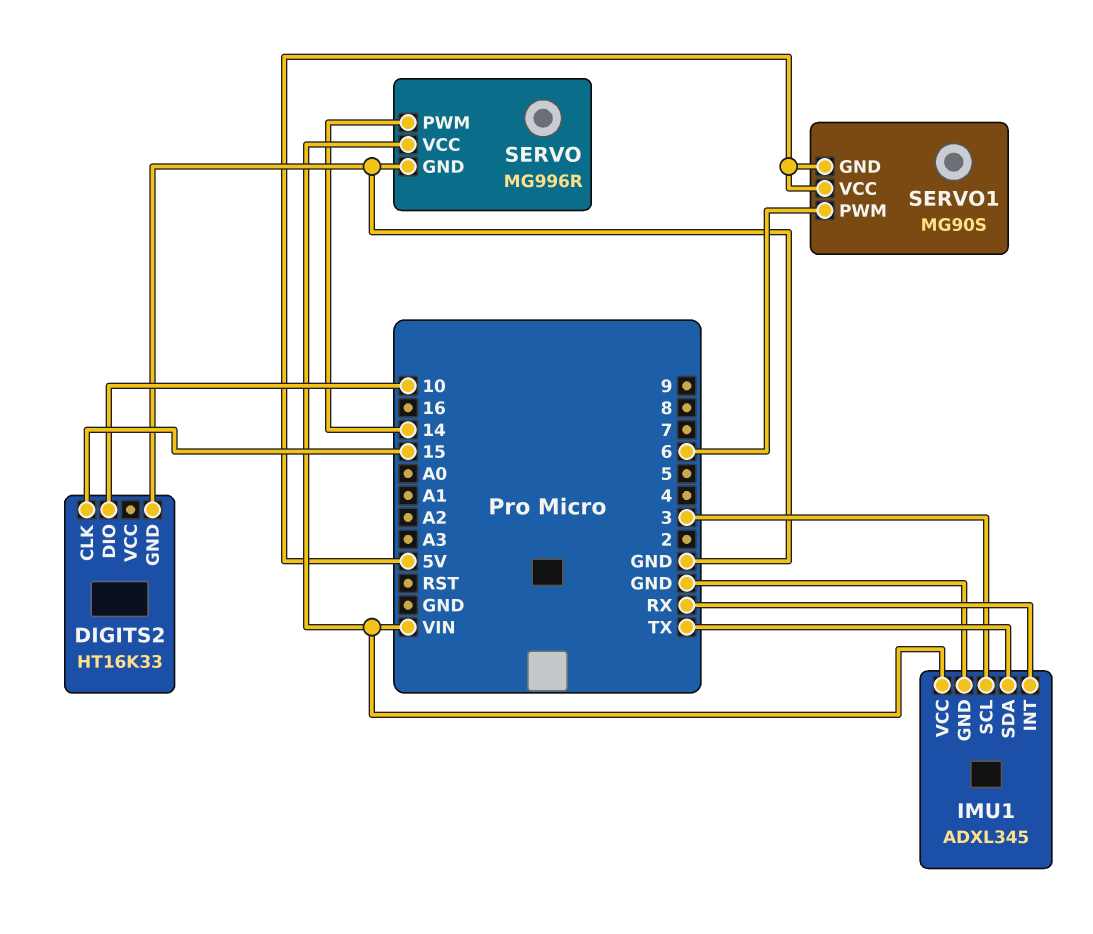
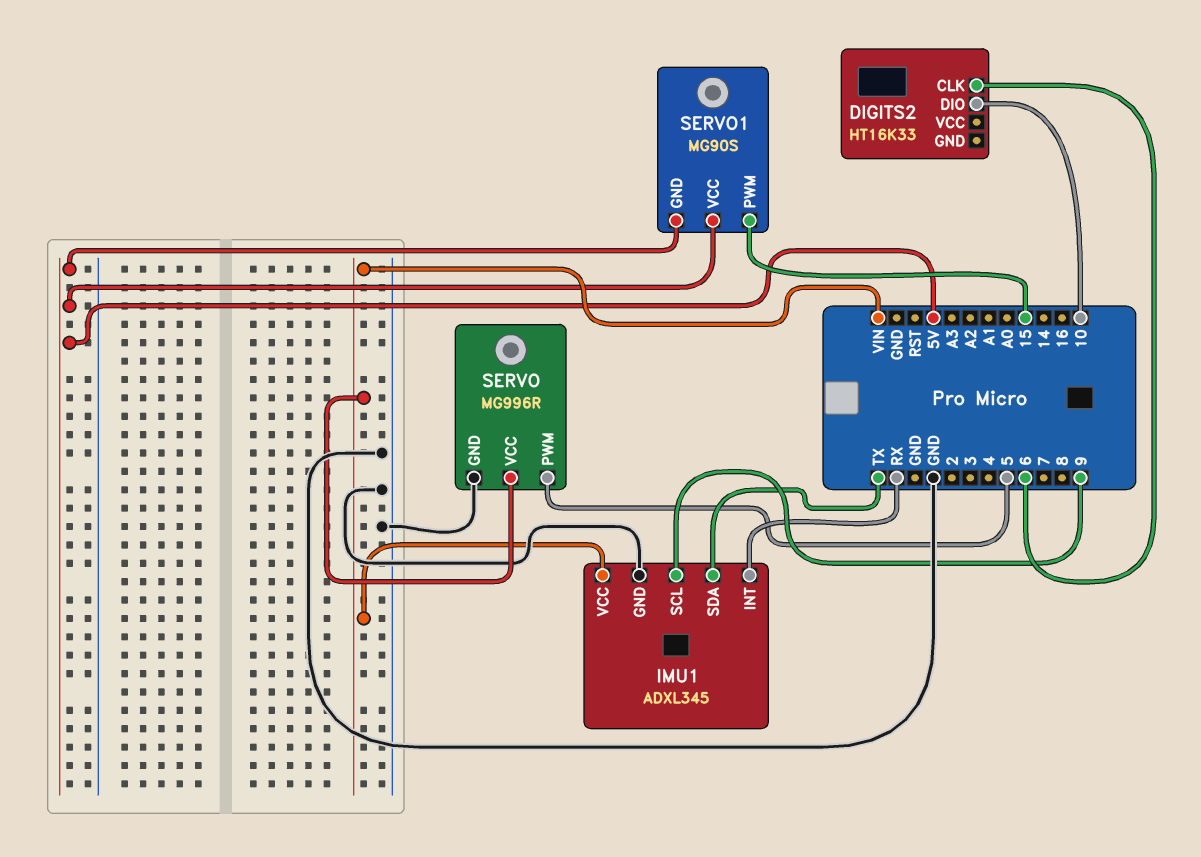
DIGITS2 pin CLK: 15 -> 6
DIGITS2 pin GND: GND -> none
IMU1 pin SCL: 3 -> 9
SERVO pin PWM: 14 -> 5
SERVO1 pin PWM: 6 -> 15

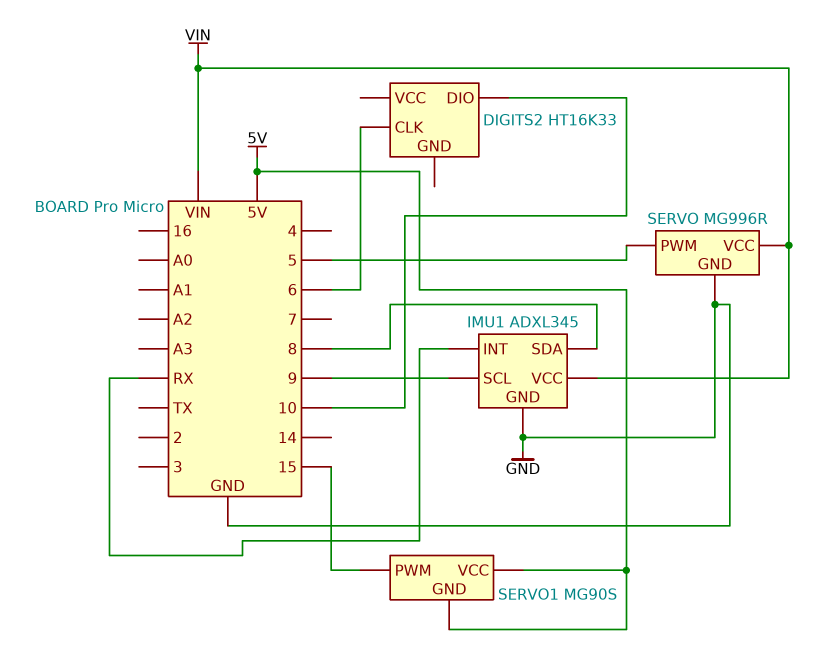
IMU1 pin SDA: TX -> 8

